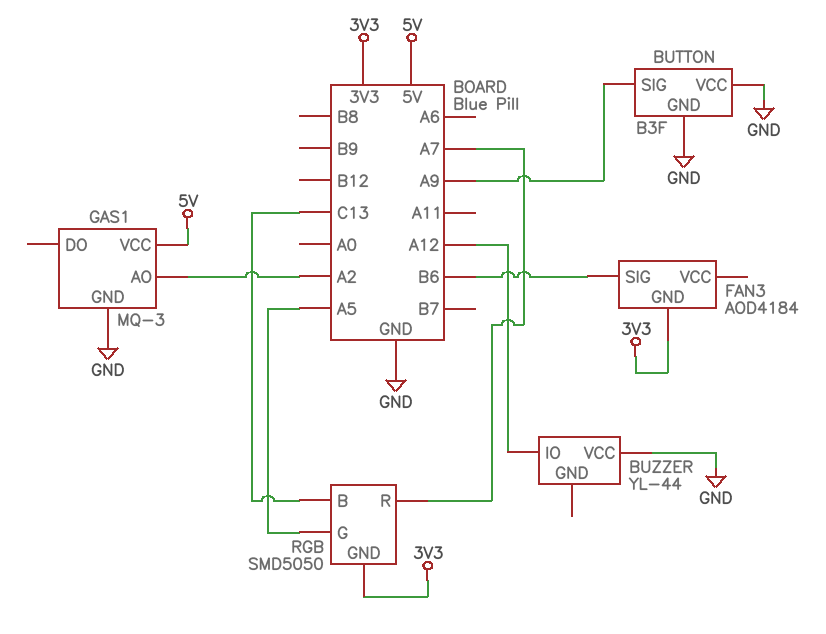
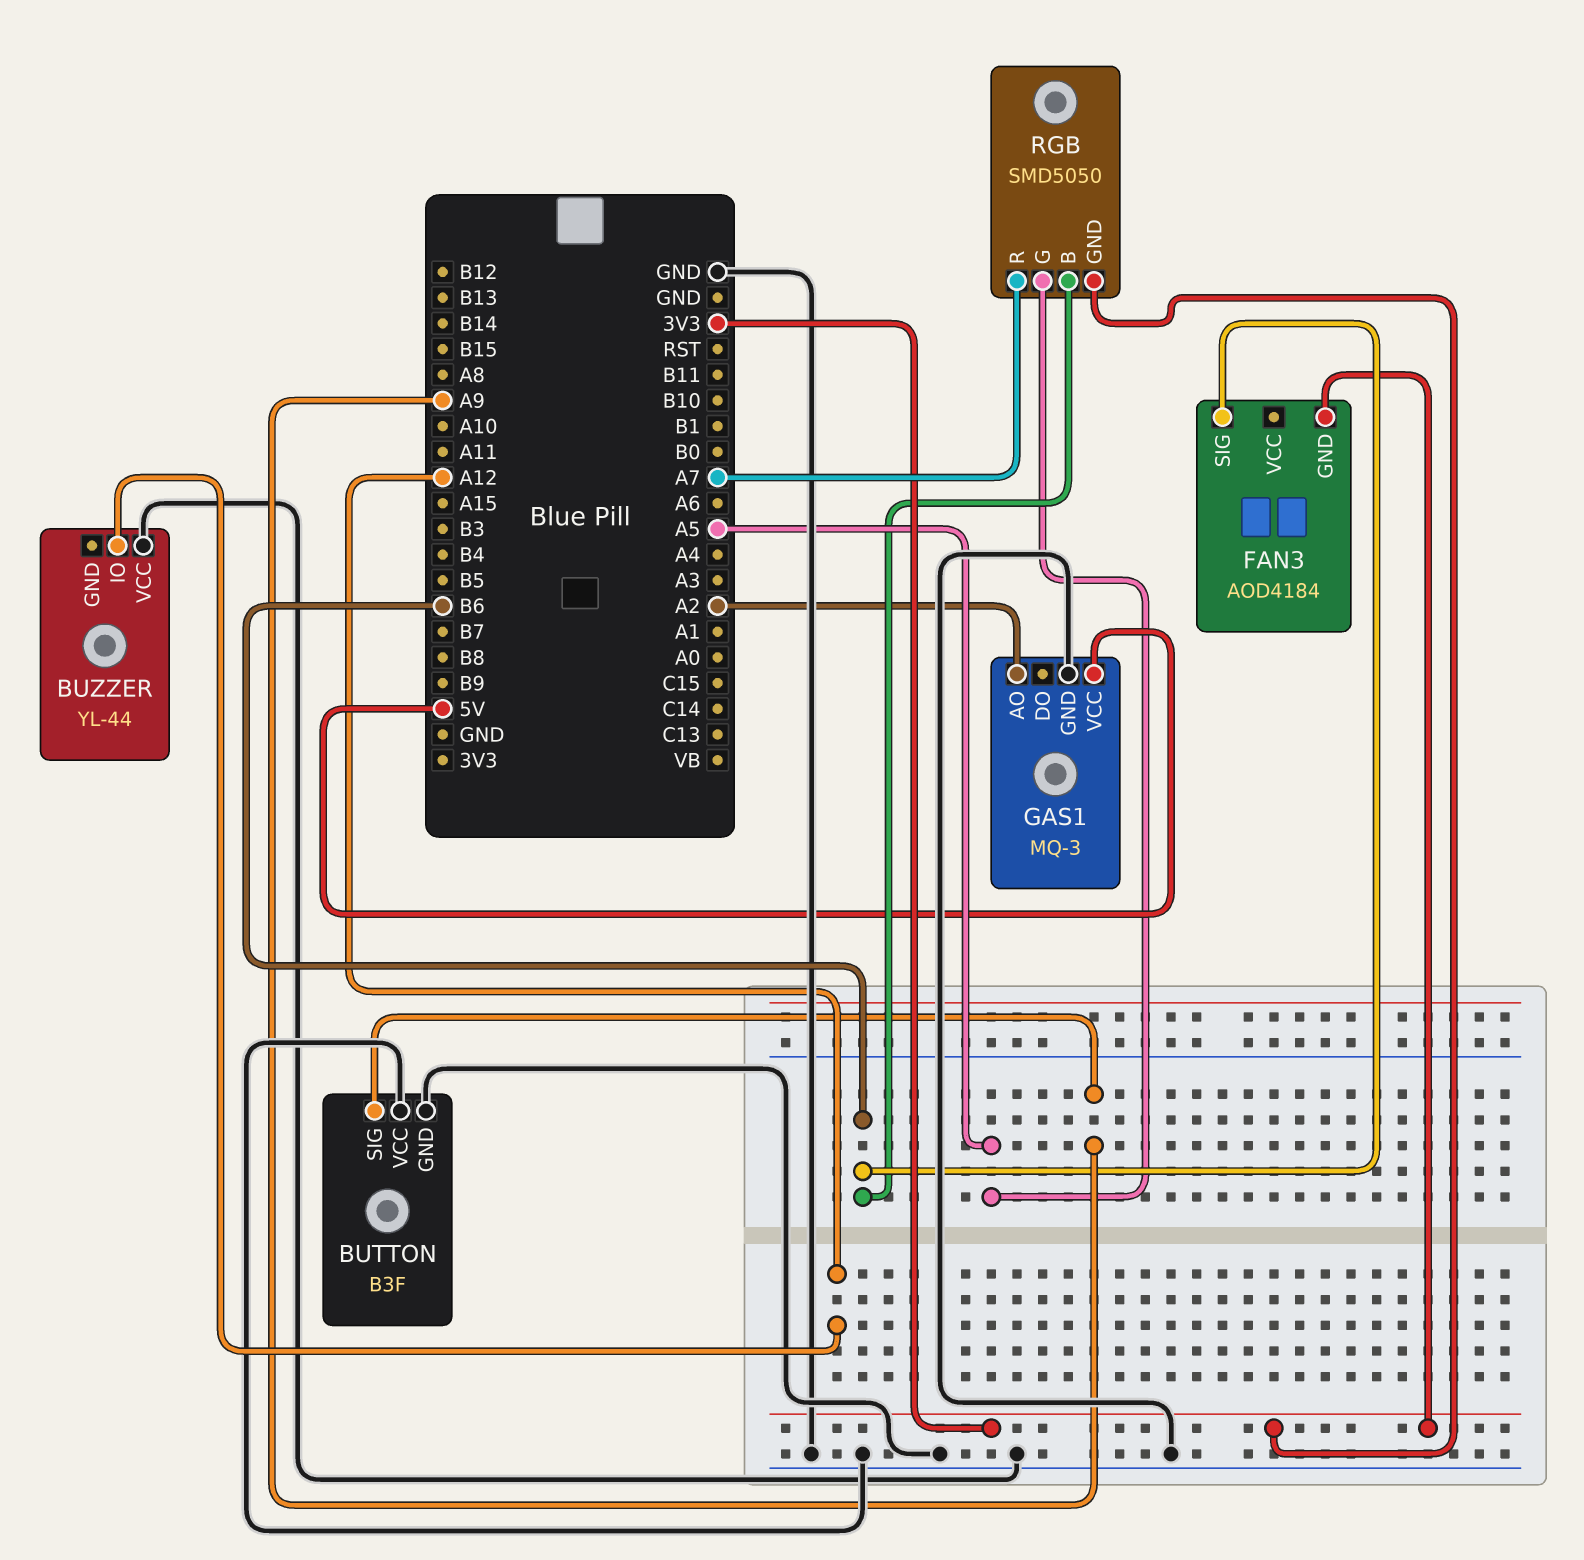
RGB pin B: C13 -> B6

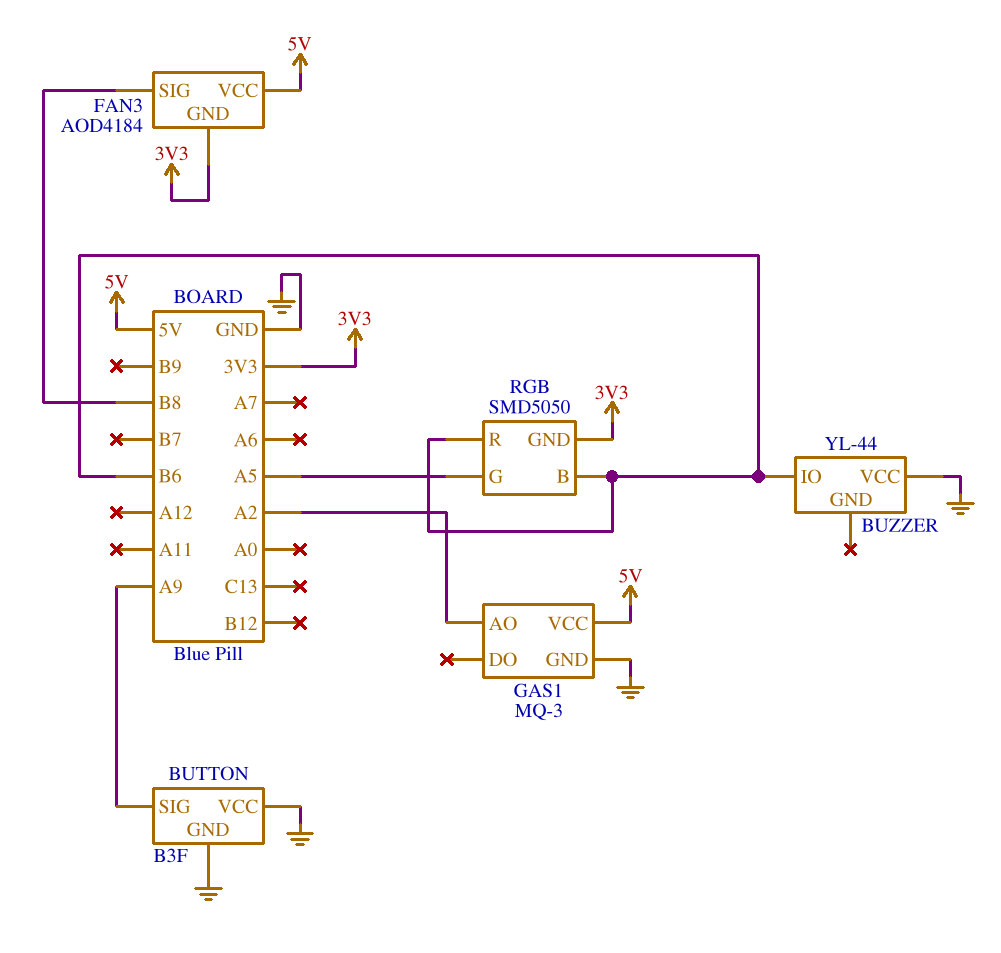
BUZZER pin IO: A12 -> B6
FAN3 pin SIG: B6 -> B8
FAN3 pin VCC: none -> 5V
RGB pin R: A7 -> B6

